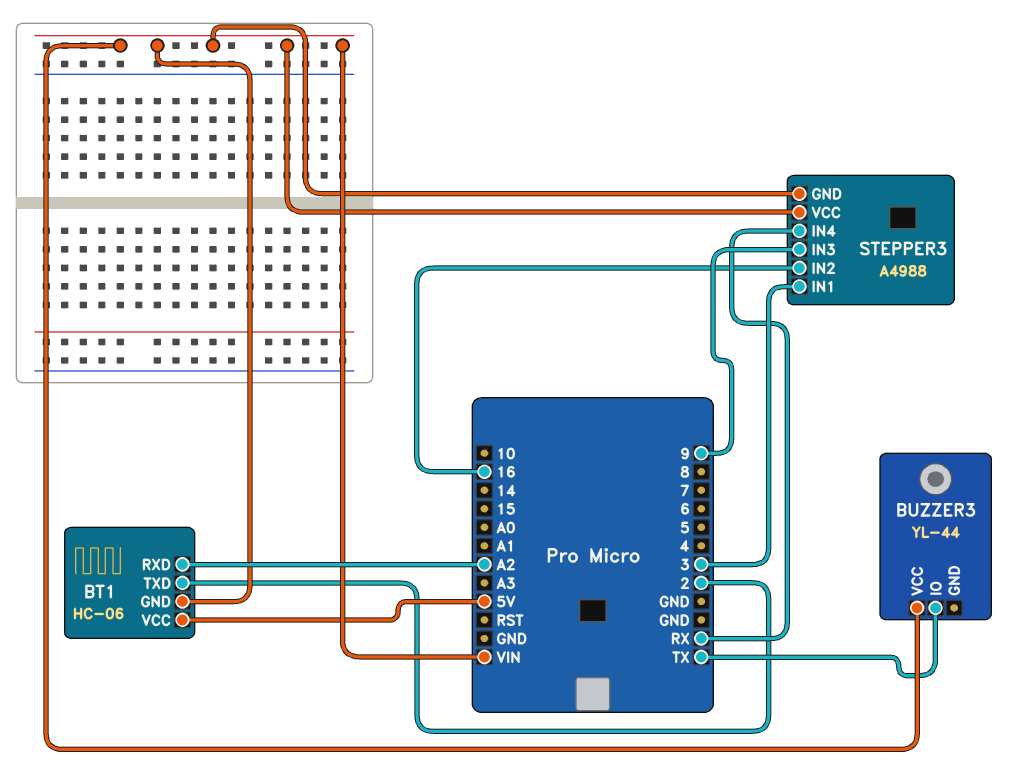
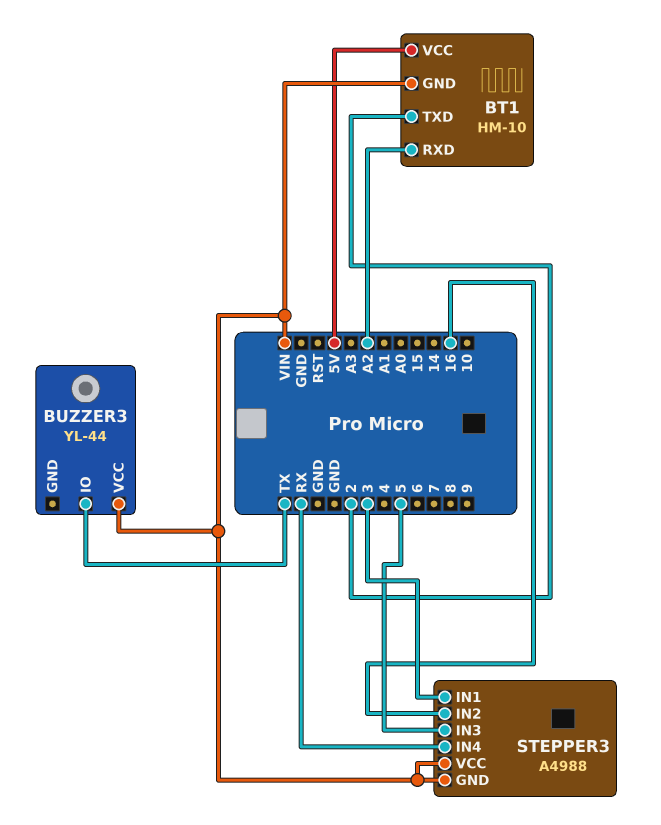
BT1: HC-06 -> HM-10
STEPPER3 pin IN3: 9 -> 5

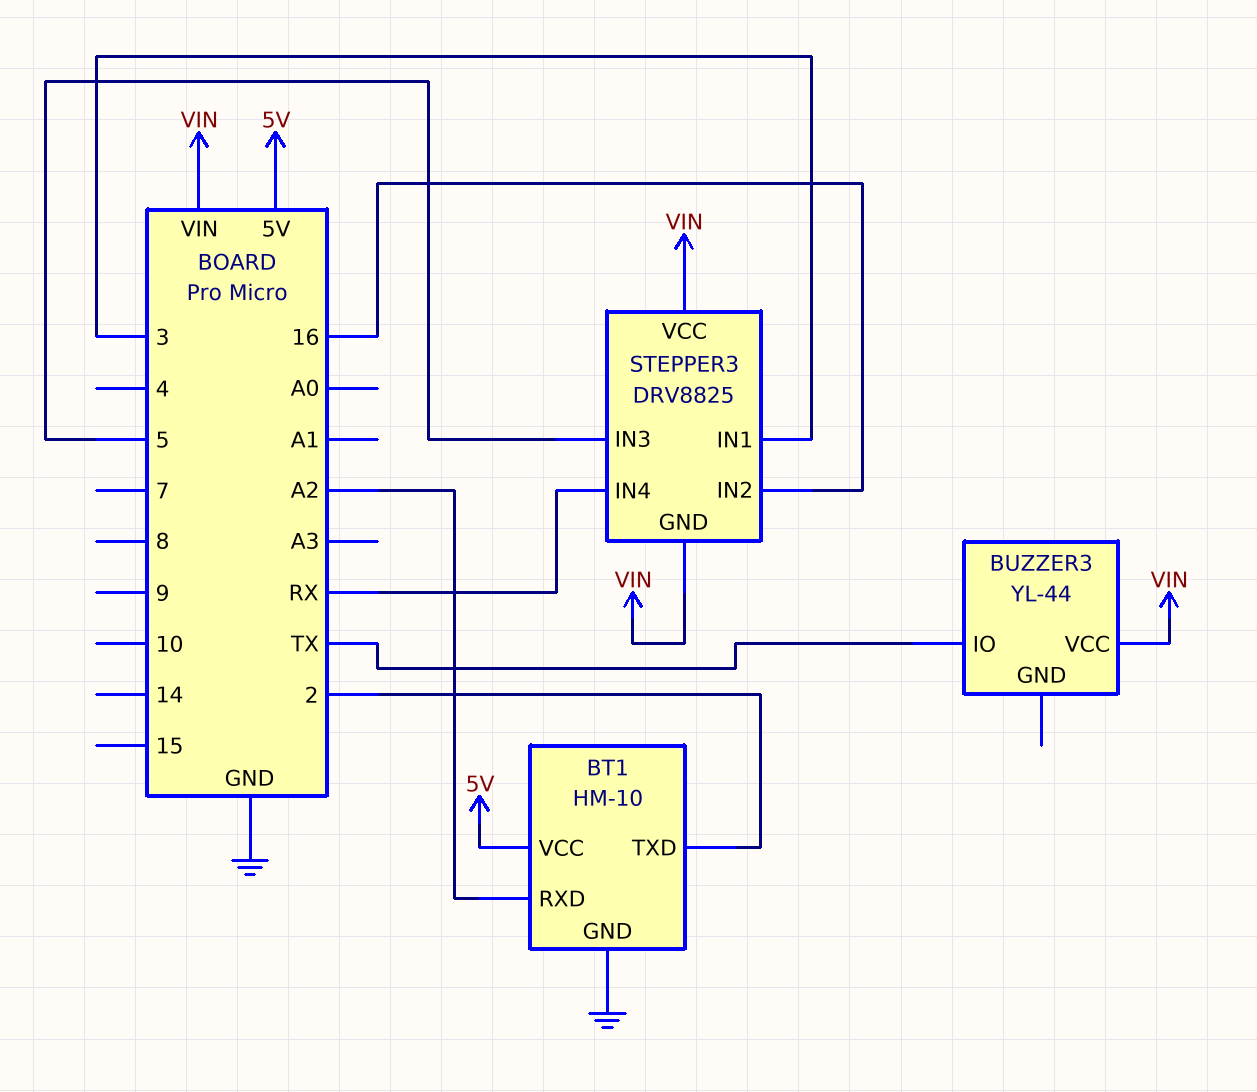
BT1 pin GND: VIN -> GND
STEPPER3: A4988 -> DRV8825

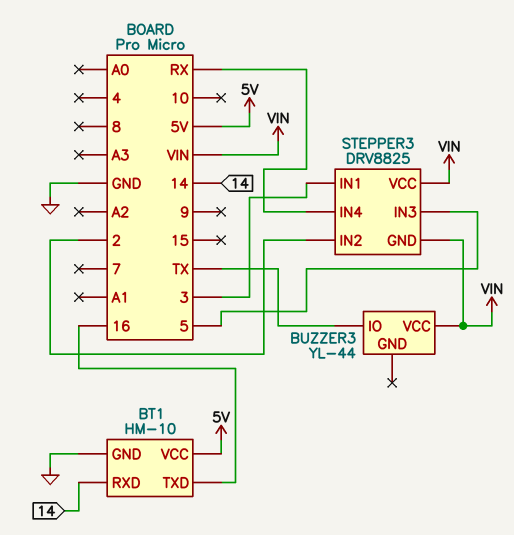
BT1 pin RXD: A2 -> 14
BT1 pin TXD: 2 -> 16
STEPPER3 pin IN2: 16 -> 2

